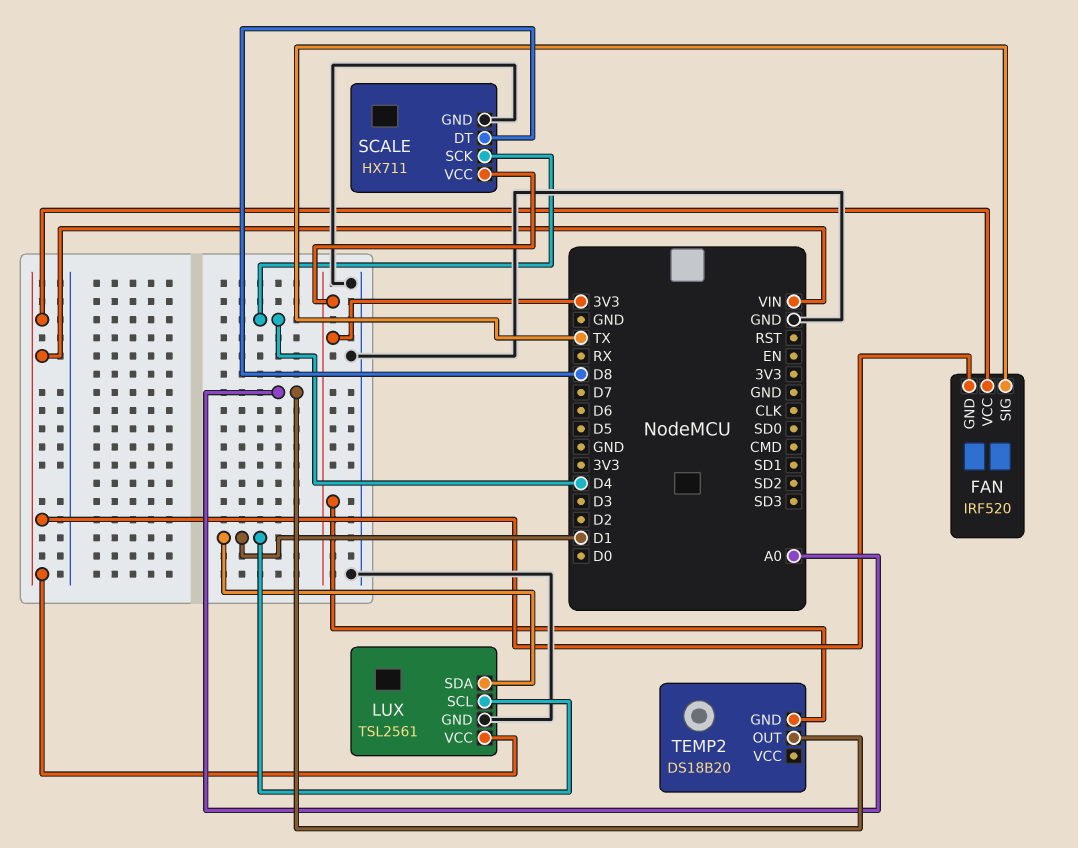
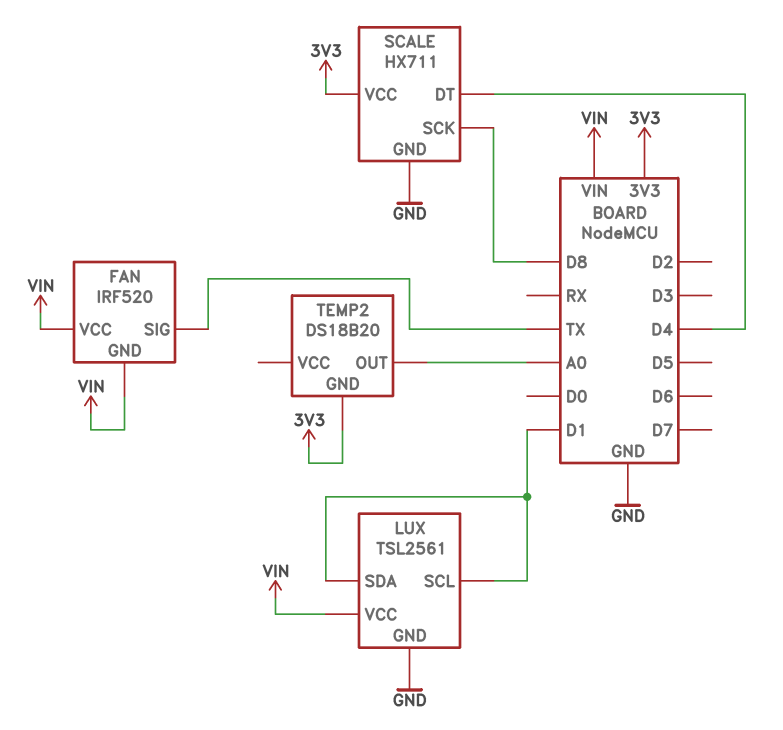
SCALE pin DT: D8 -> D4
SCALE pin SCK: D4 -> D8

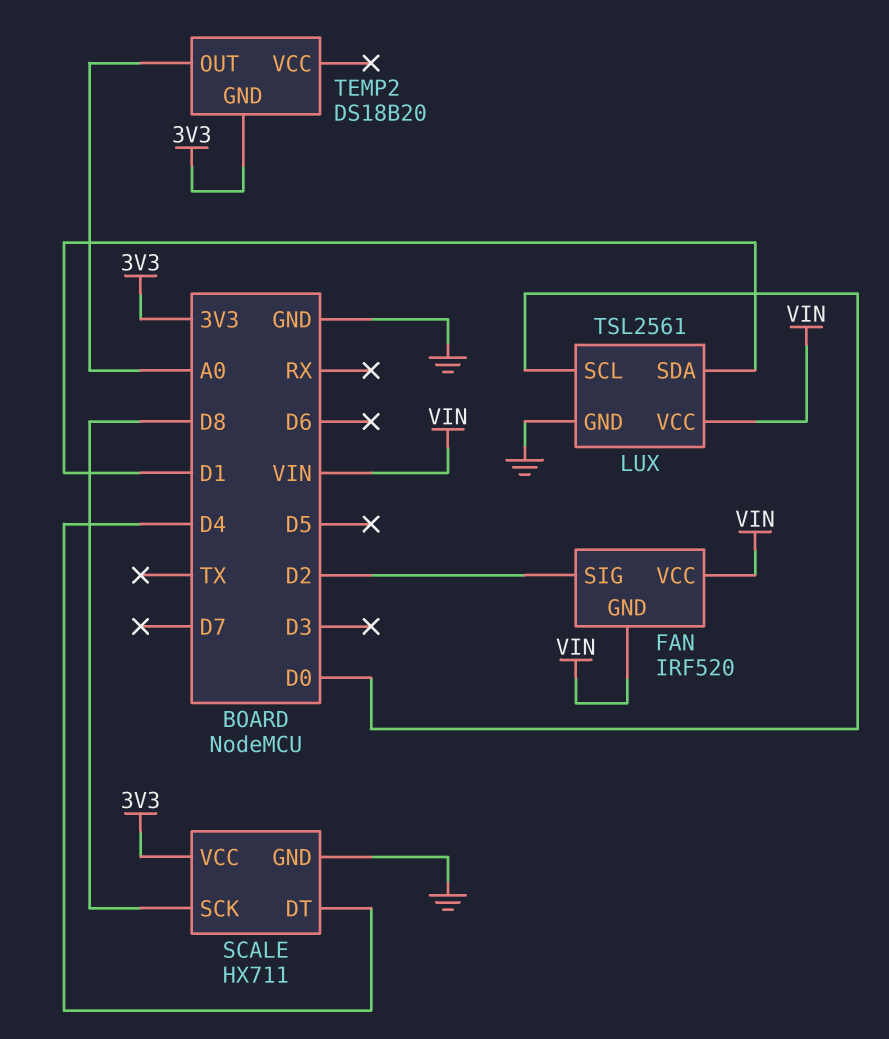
FAN pin SIG: TX -> D2
LUX pin SCL: D1 -> D0

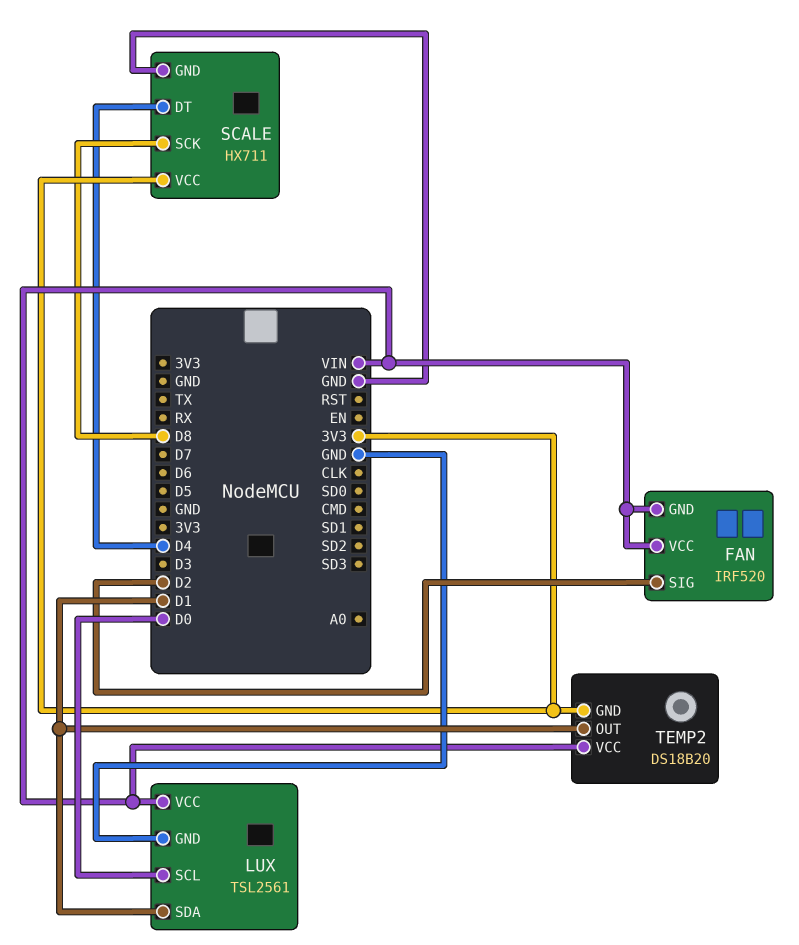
TEMP2 pin OUT: A0 -> D1
TEMP2 pin VCC: none -> VIN

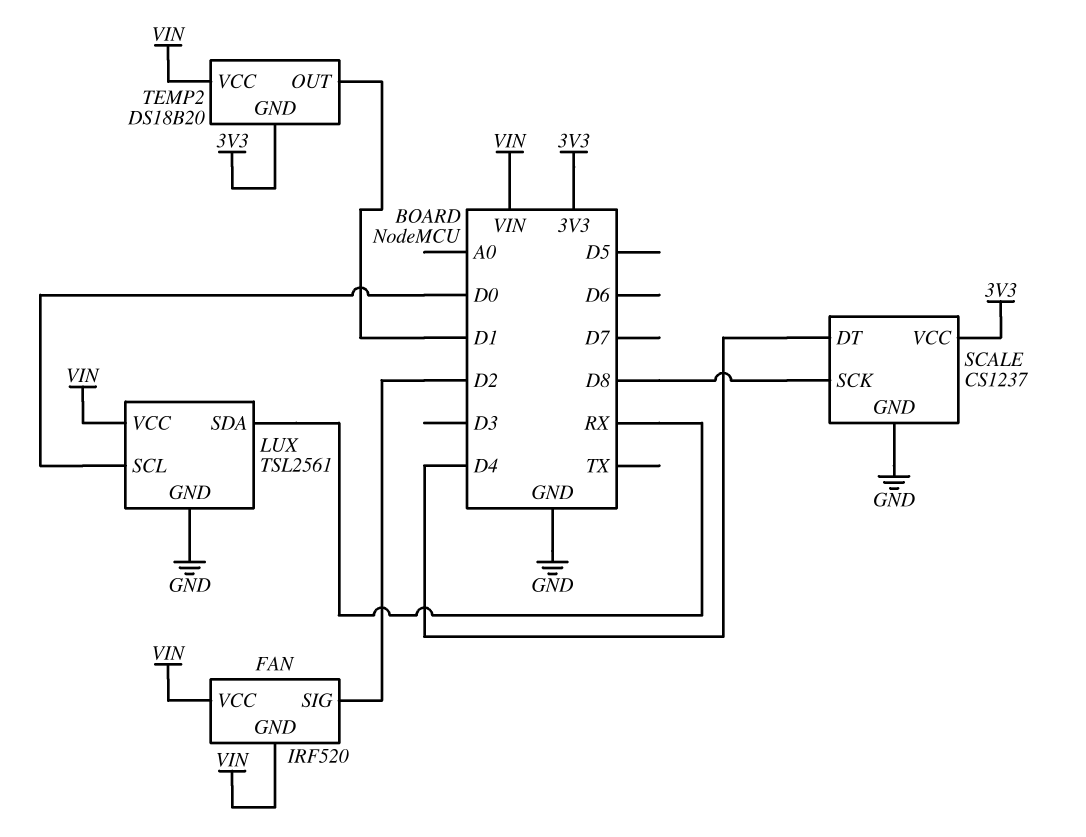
LUX pin SDA: D1 -> RX
SCALE: HX711 -> CS1237

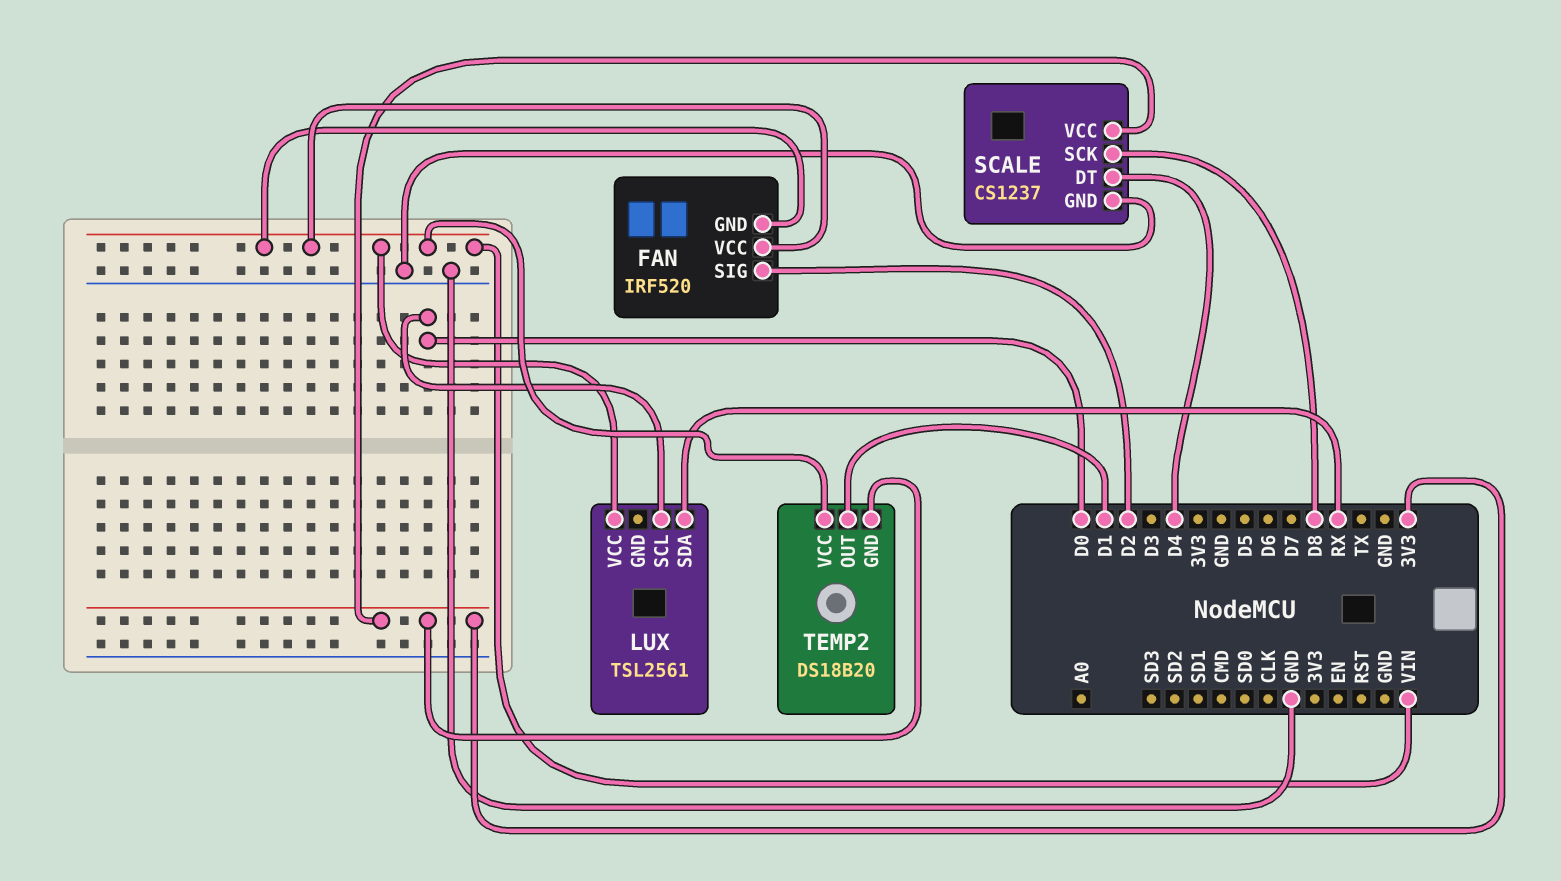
LUX pin GND: GND -> none

